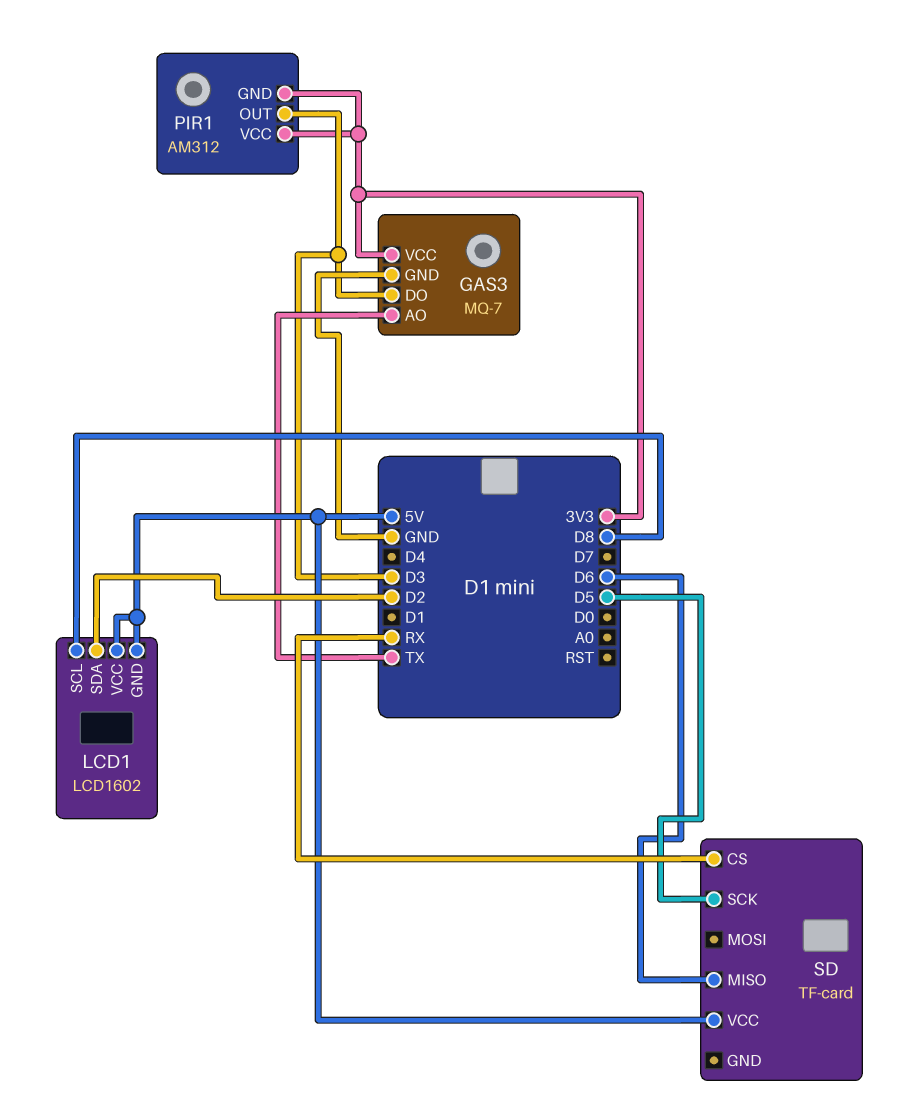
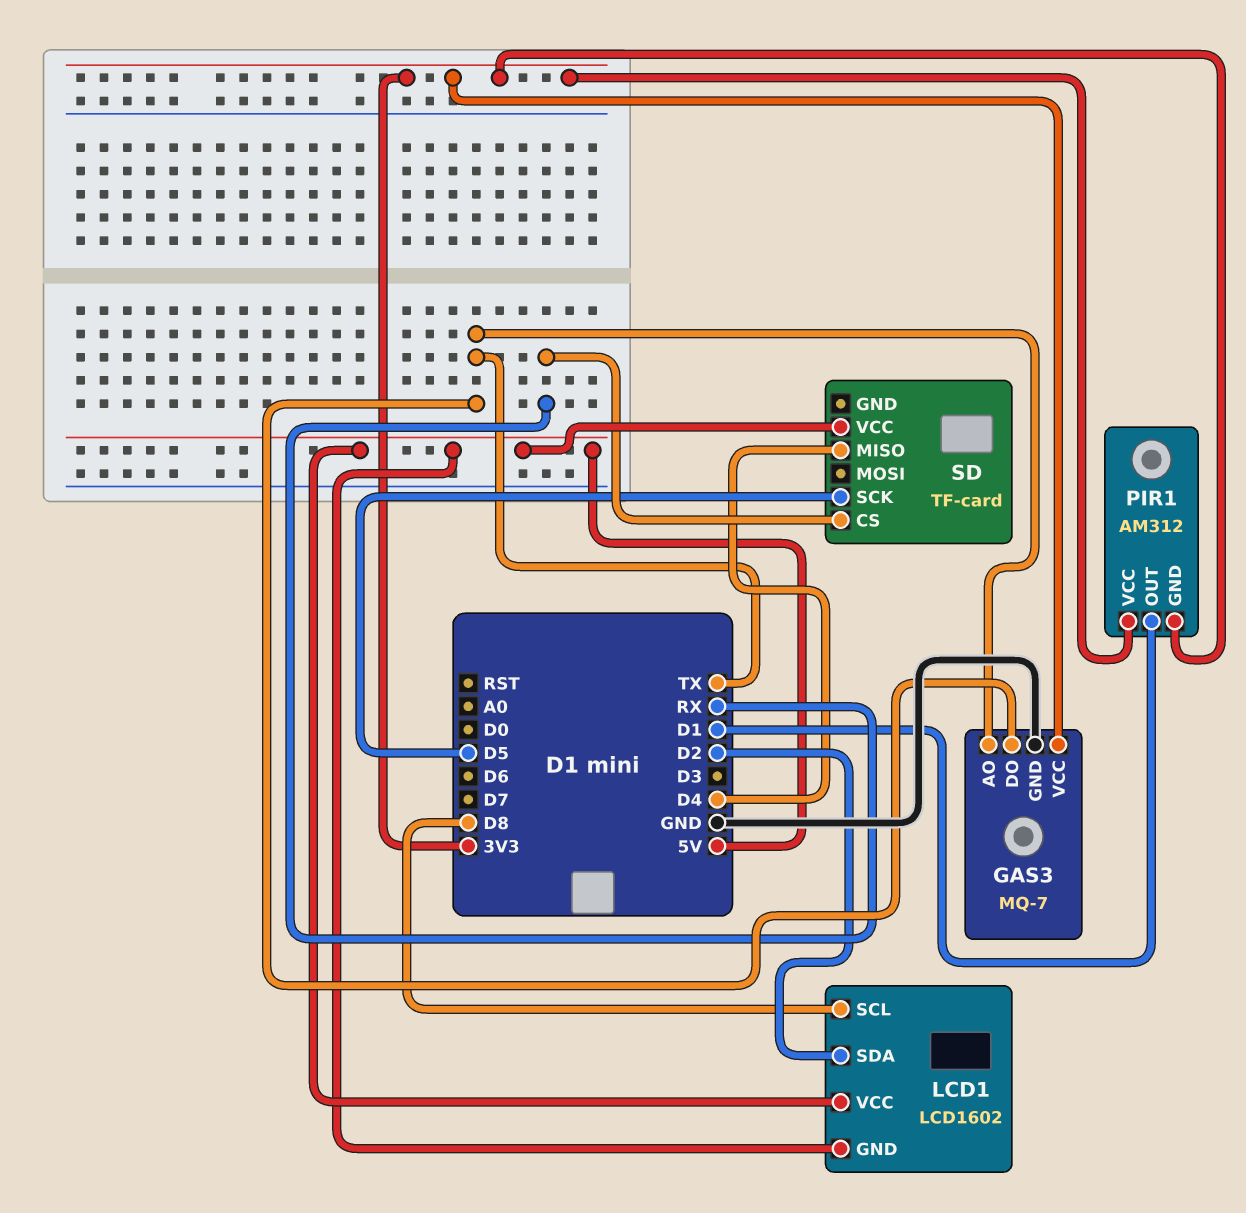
GAS3 pin DO: D3 -> TX
PIR1 pin OUT: D3 -> D1
SD pin MISO: D6 -> D4

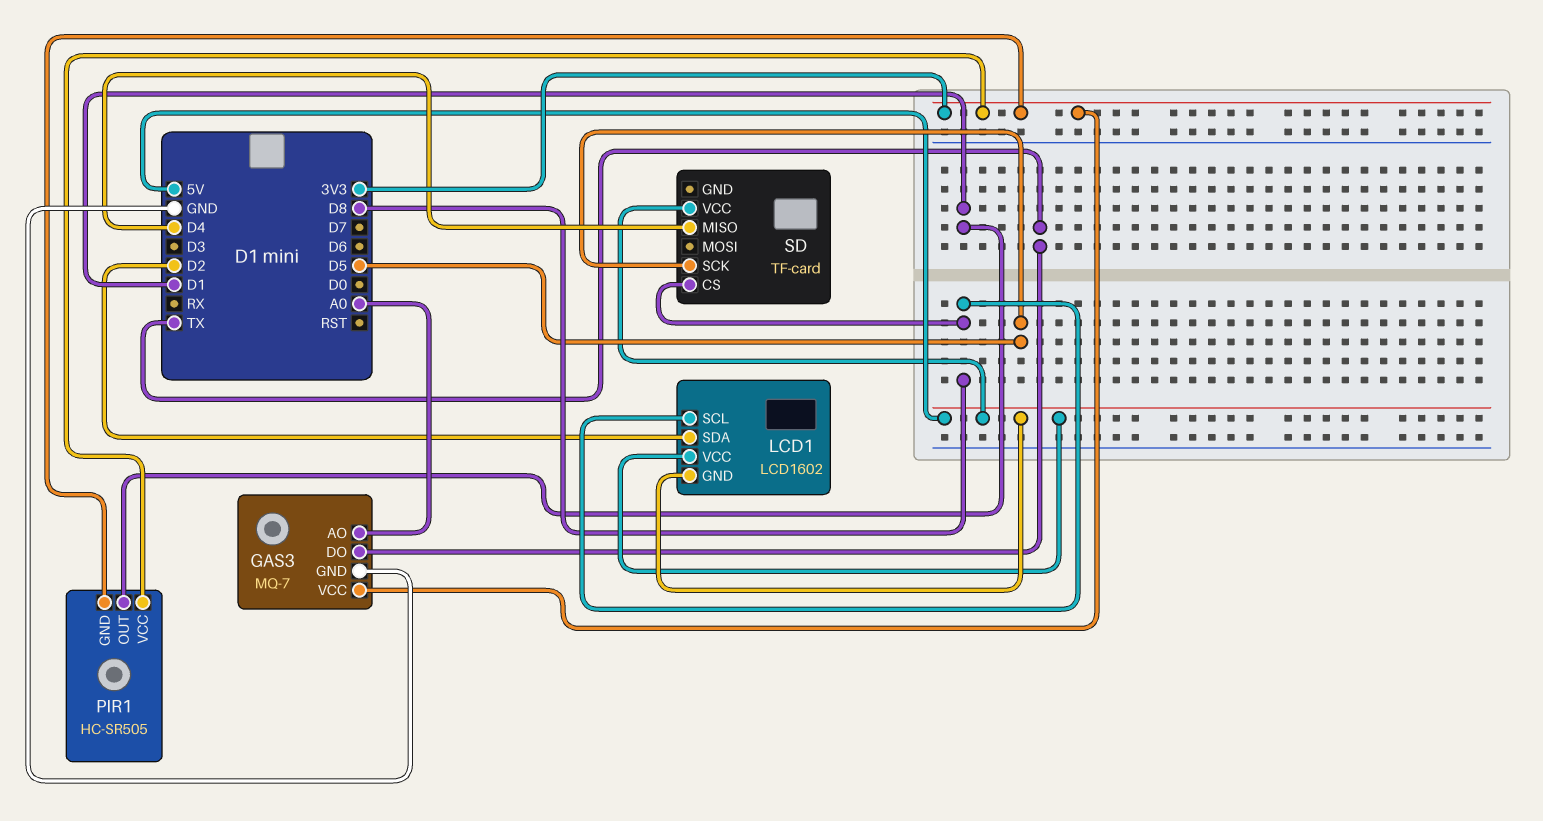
GAS3 pin AO: TX -> A0
PIR1: AM312 -> HC-SR505
SD pin CS: RX -> D8

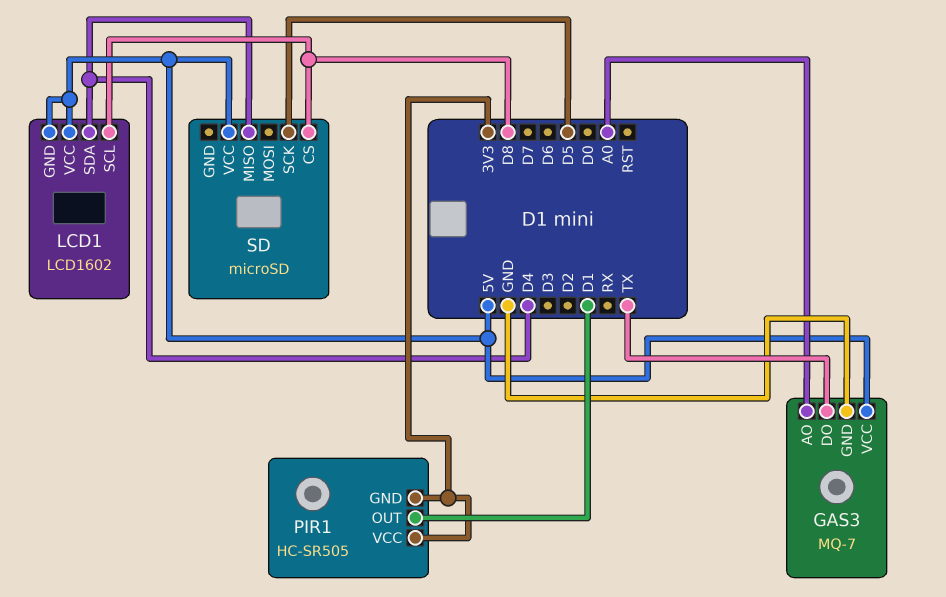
GAS3 pin VCC: 3V3 -> 5V
LCD1 pin SDA: D2 -> D4
SD: TF-card -> microSD

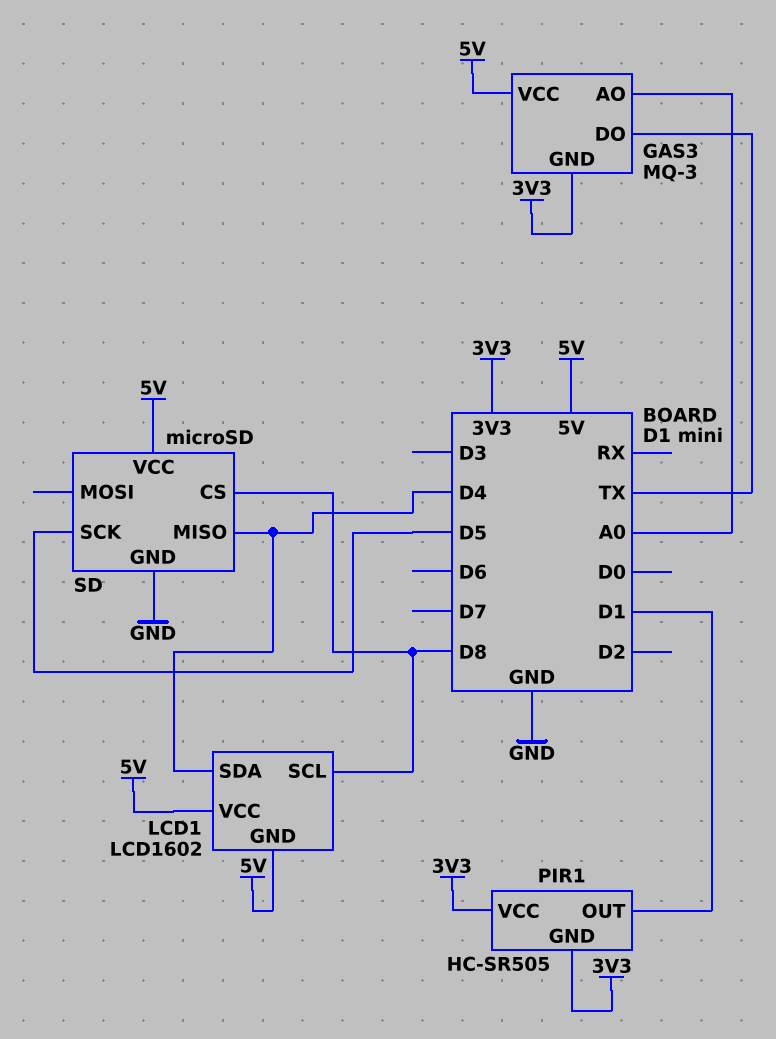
GAS3: MQ-7 -> MQ-3
GAS3 pin GND: GND -> 3V3
SD pin GND: none -> GND

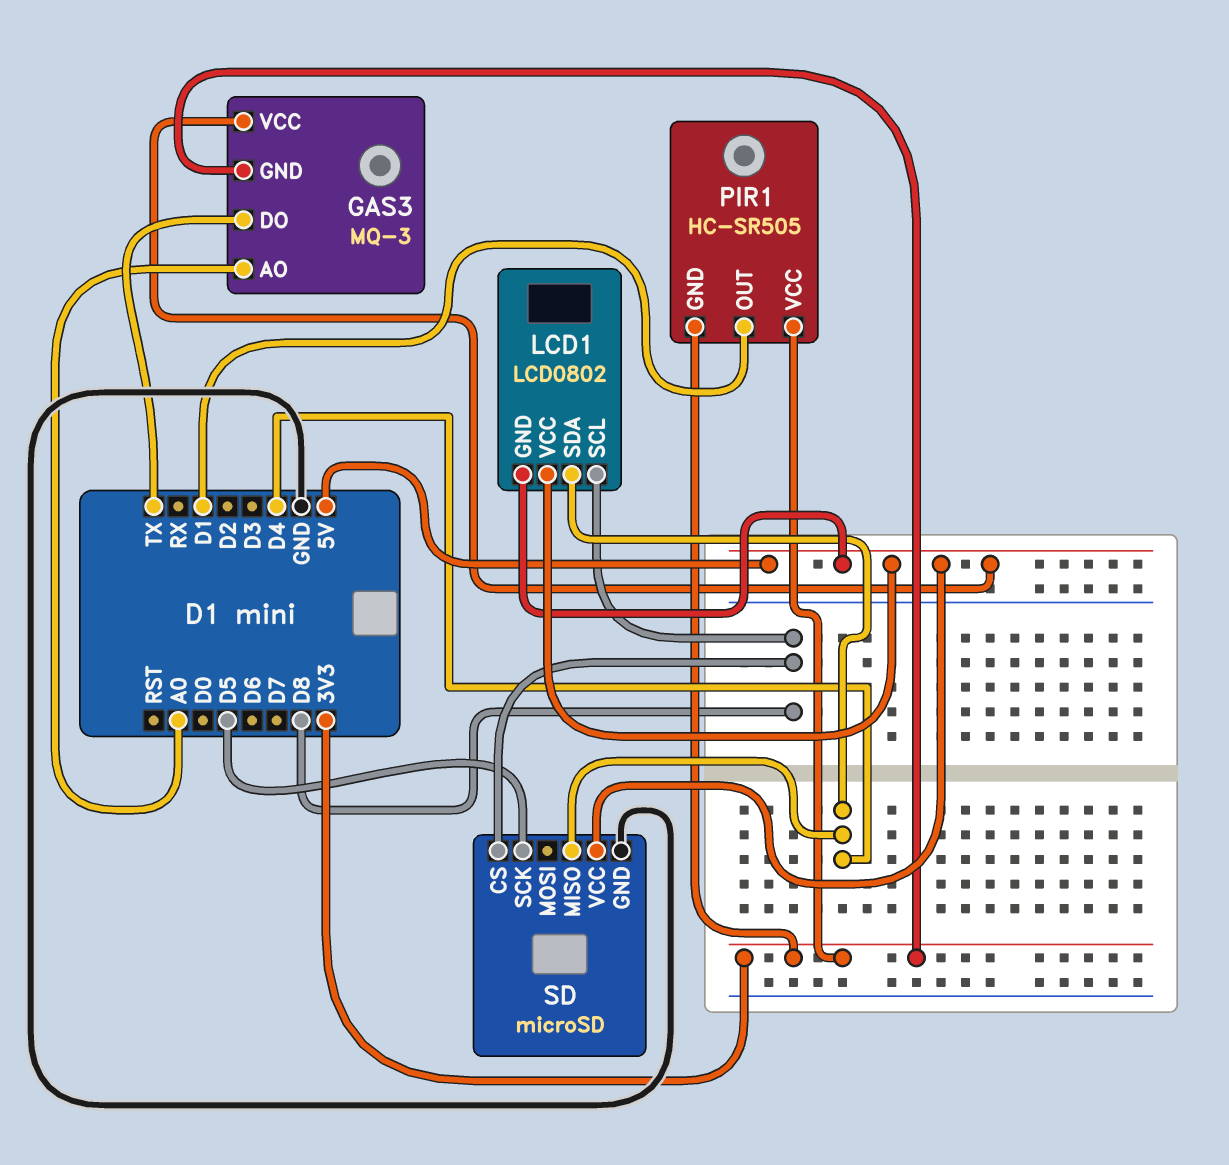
LCD1: LCD1602 -> LCD0802

